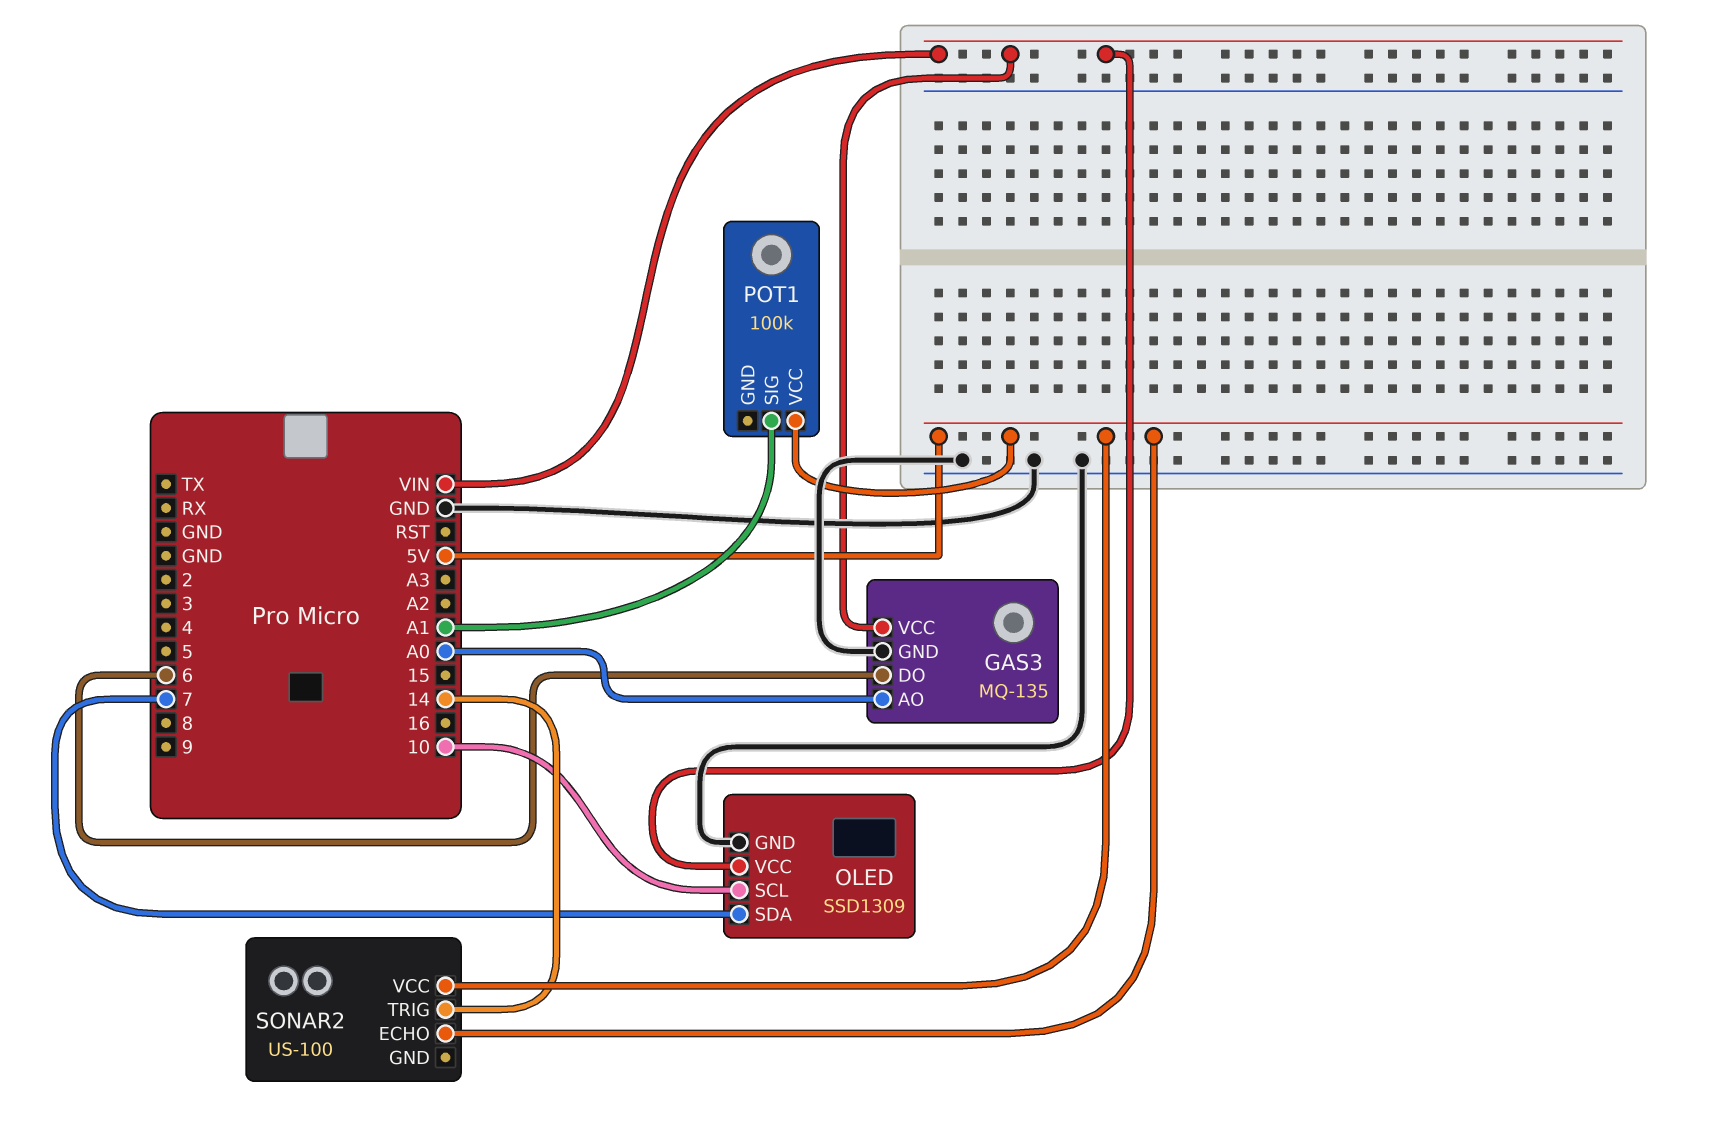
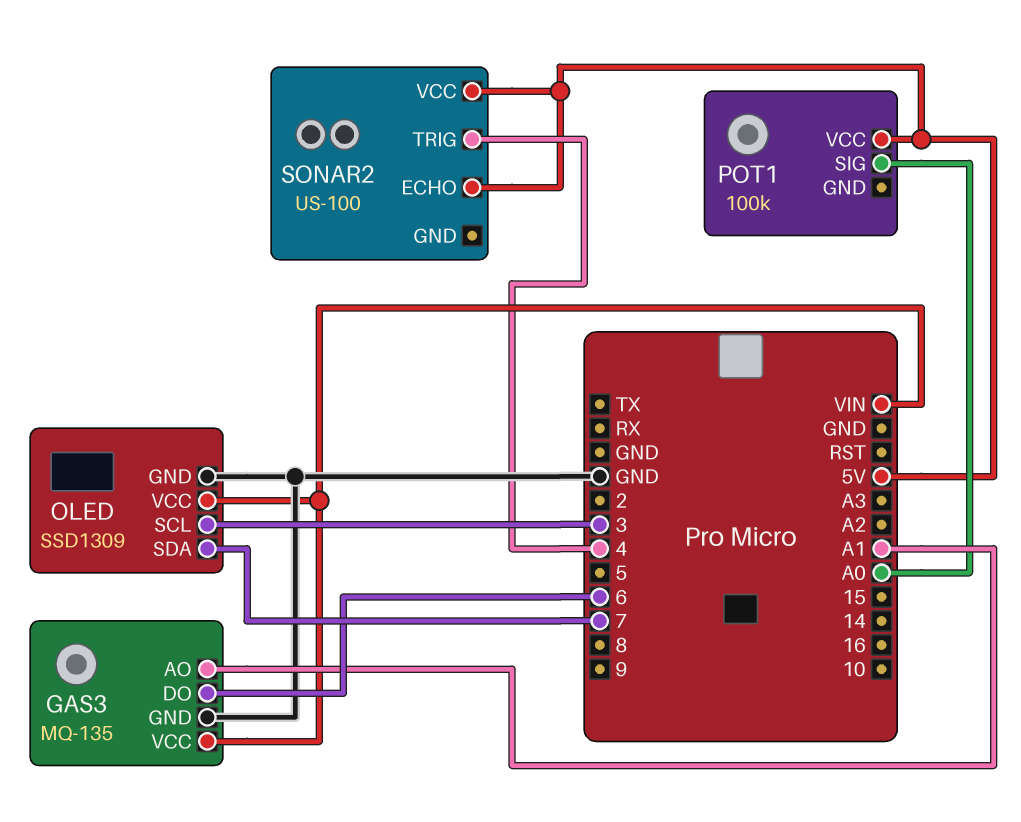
GAS3 pin AO: A0 -> A1
OLED pin SCL: 10 -> 3
POT1 pin SIG: A1 -> A0
SONAR2 pin TRIG: 14 -> 4

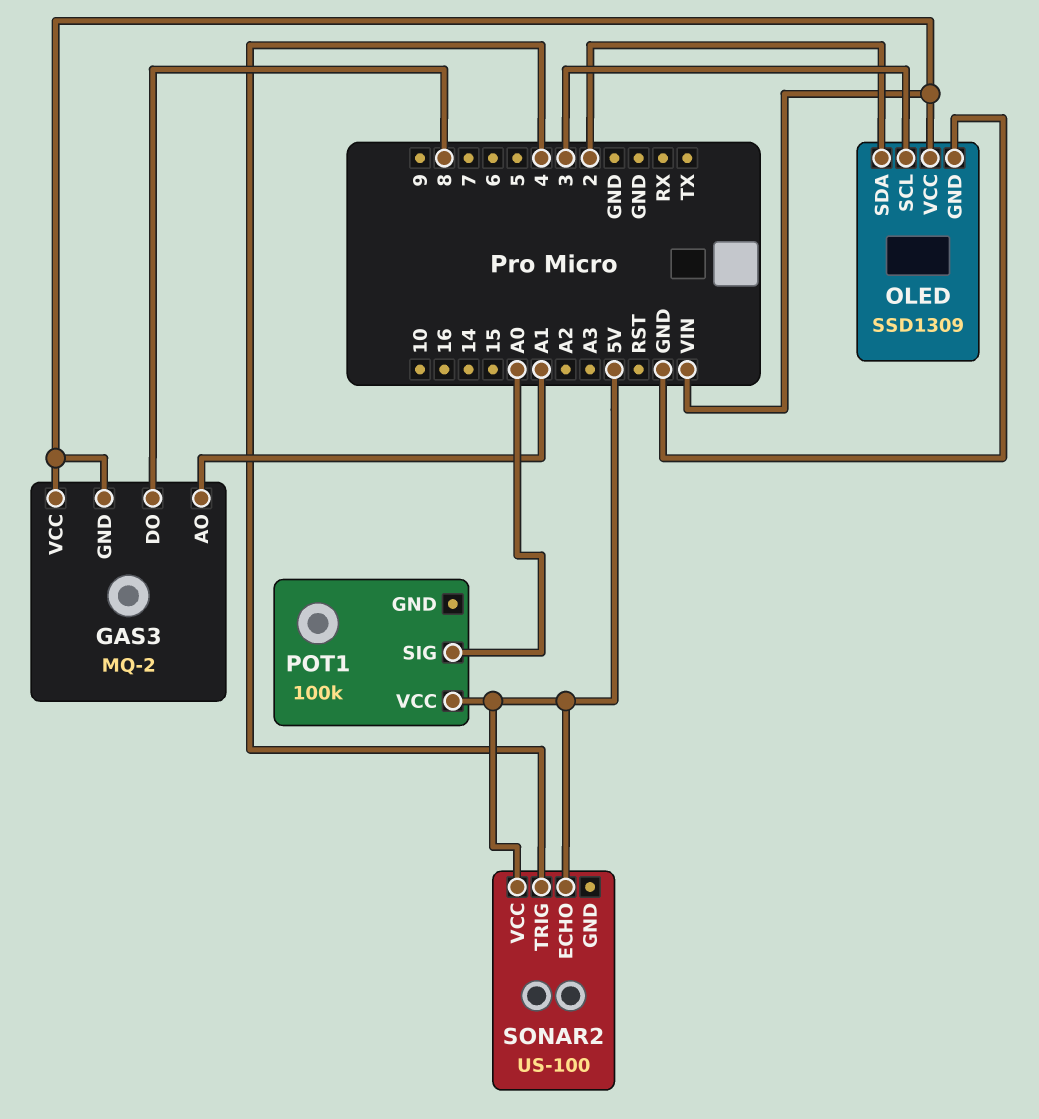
GAS3: MQ-135 -> MQ-2
GAS3 pin DO: 6 -> 8
GAS3 pin GND: GND -> VIN
OLED pin SDA: 7 -> 2

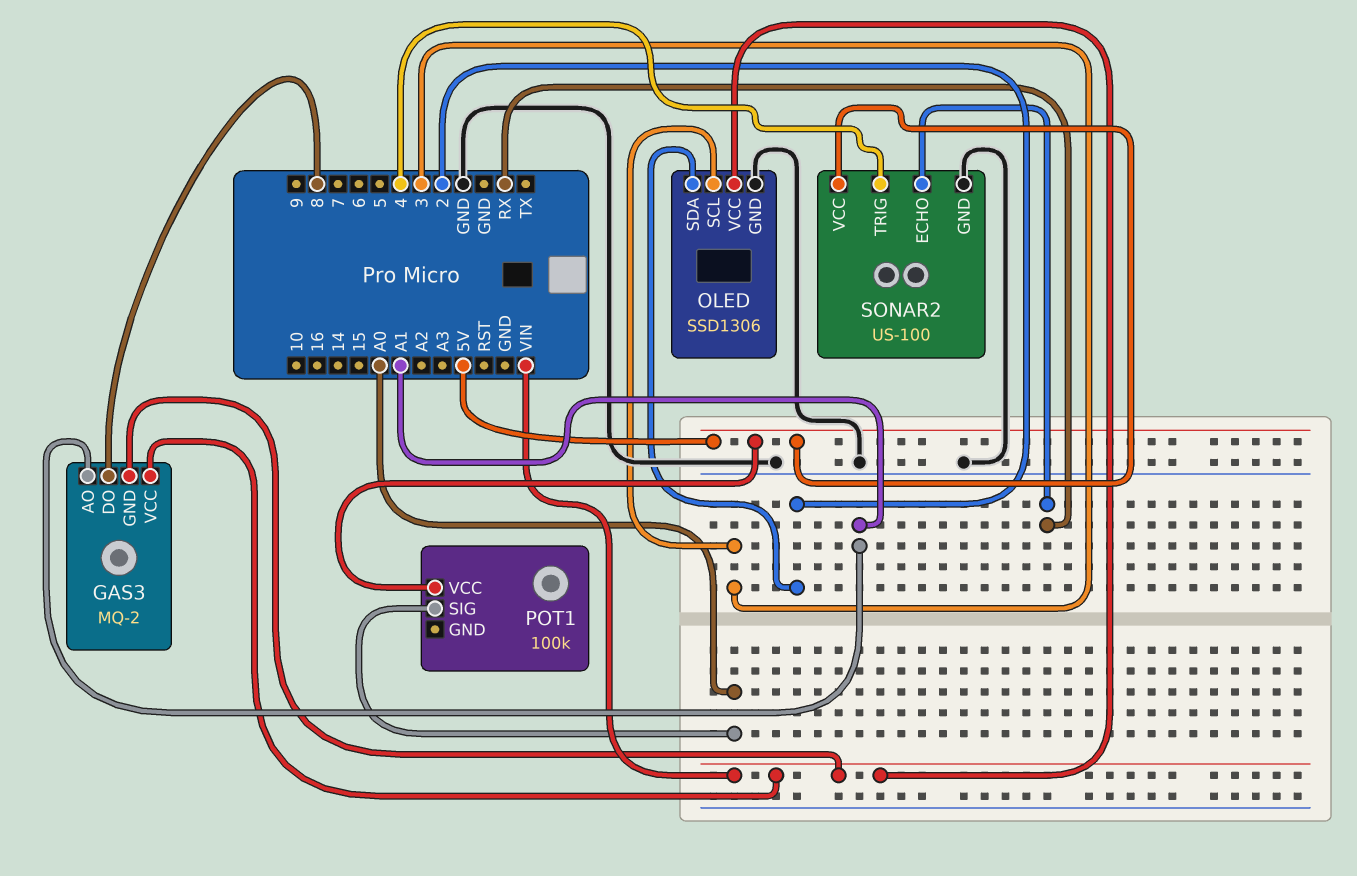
OLED: SSD1309 -> SSD1306
SONAR2 pin ECHO: 5V -> RX
SONAR2 pin GND: none -> GND

